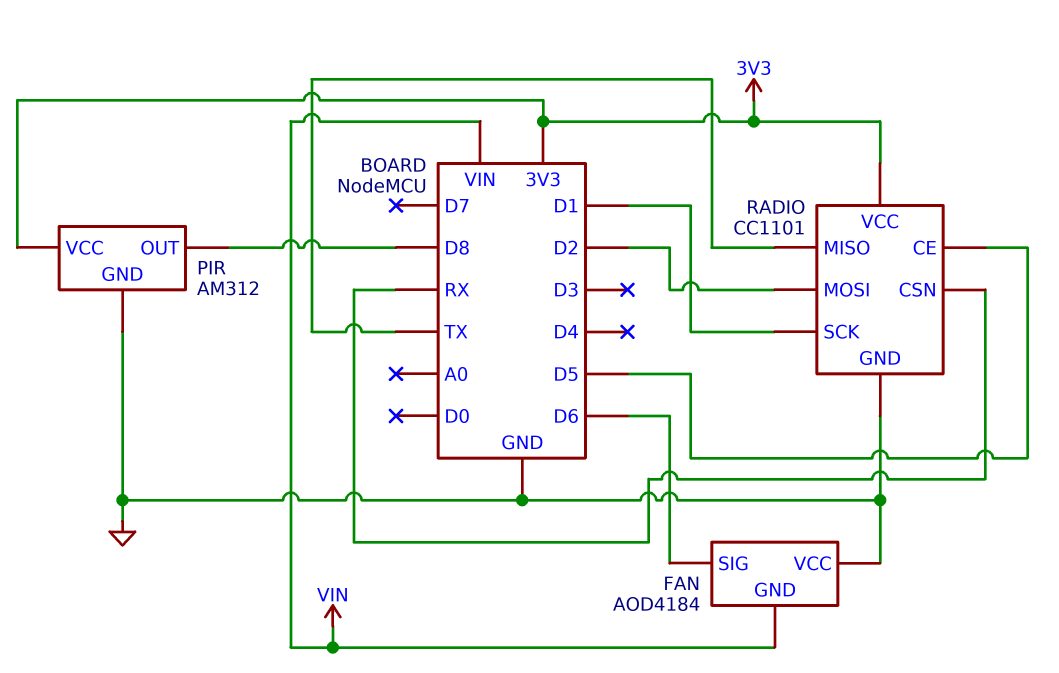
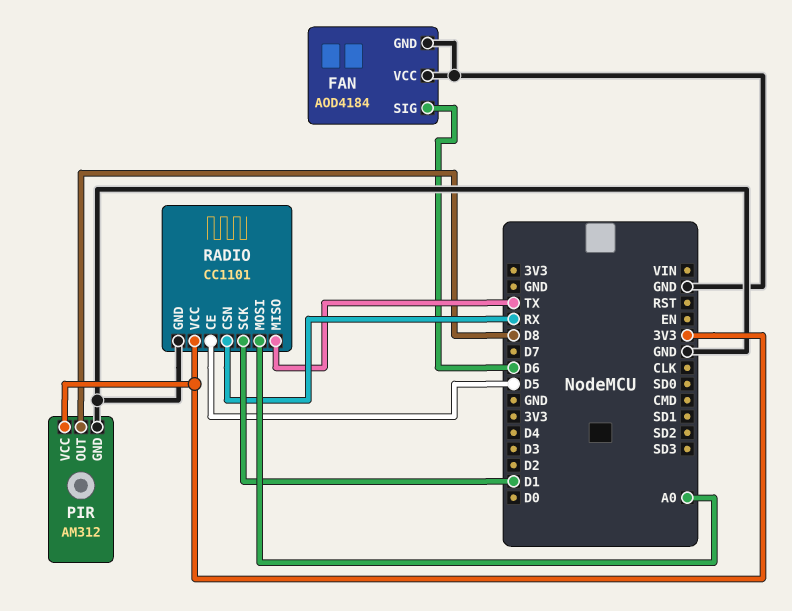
FAN pin GND: VIN -> GND
RADIO pin MOSI: D2 -> A0

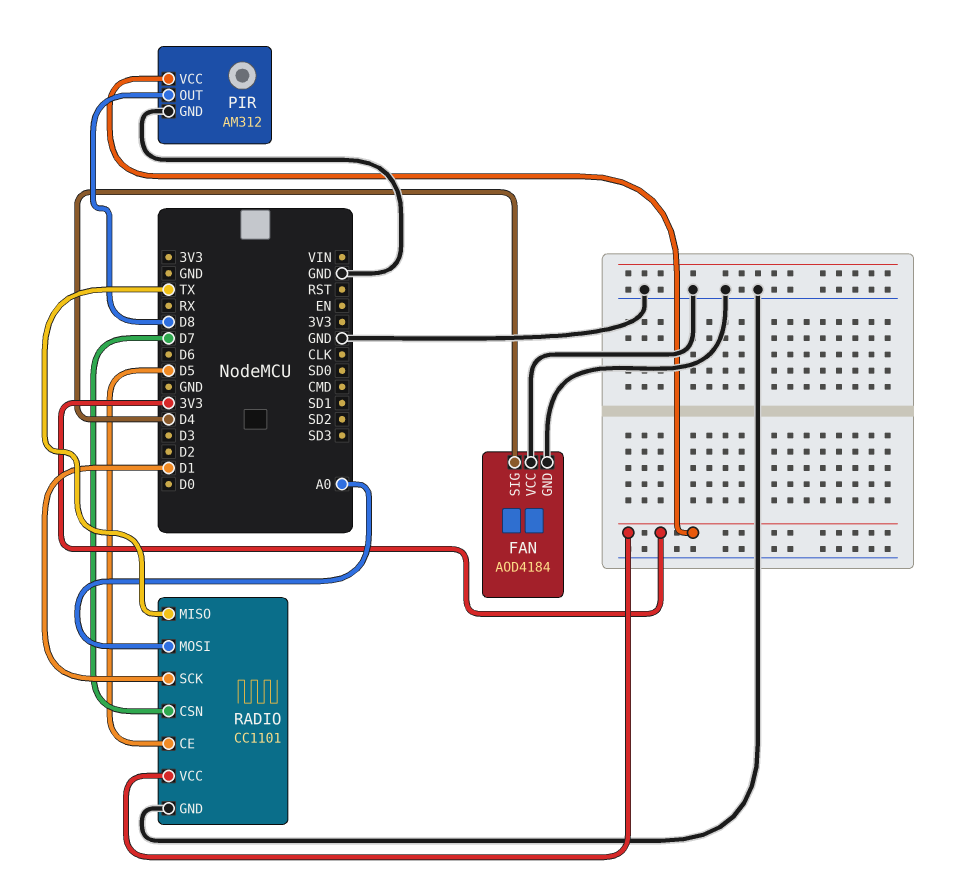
FAN pin SIG: D6 -> D4
RADIO pin CSN: RX -> D7

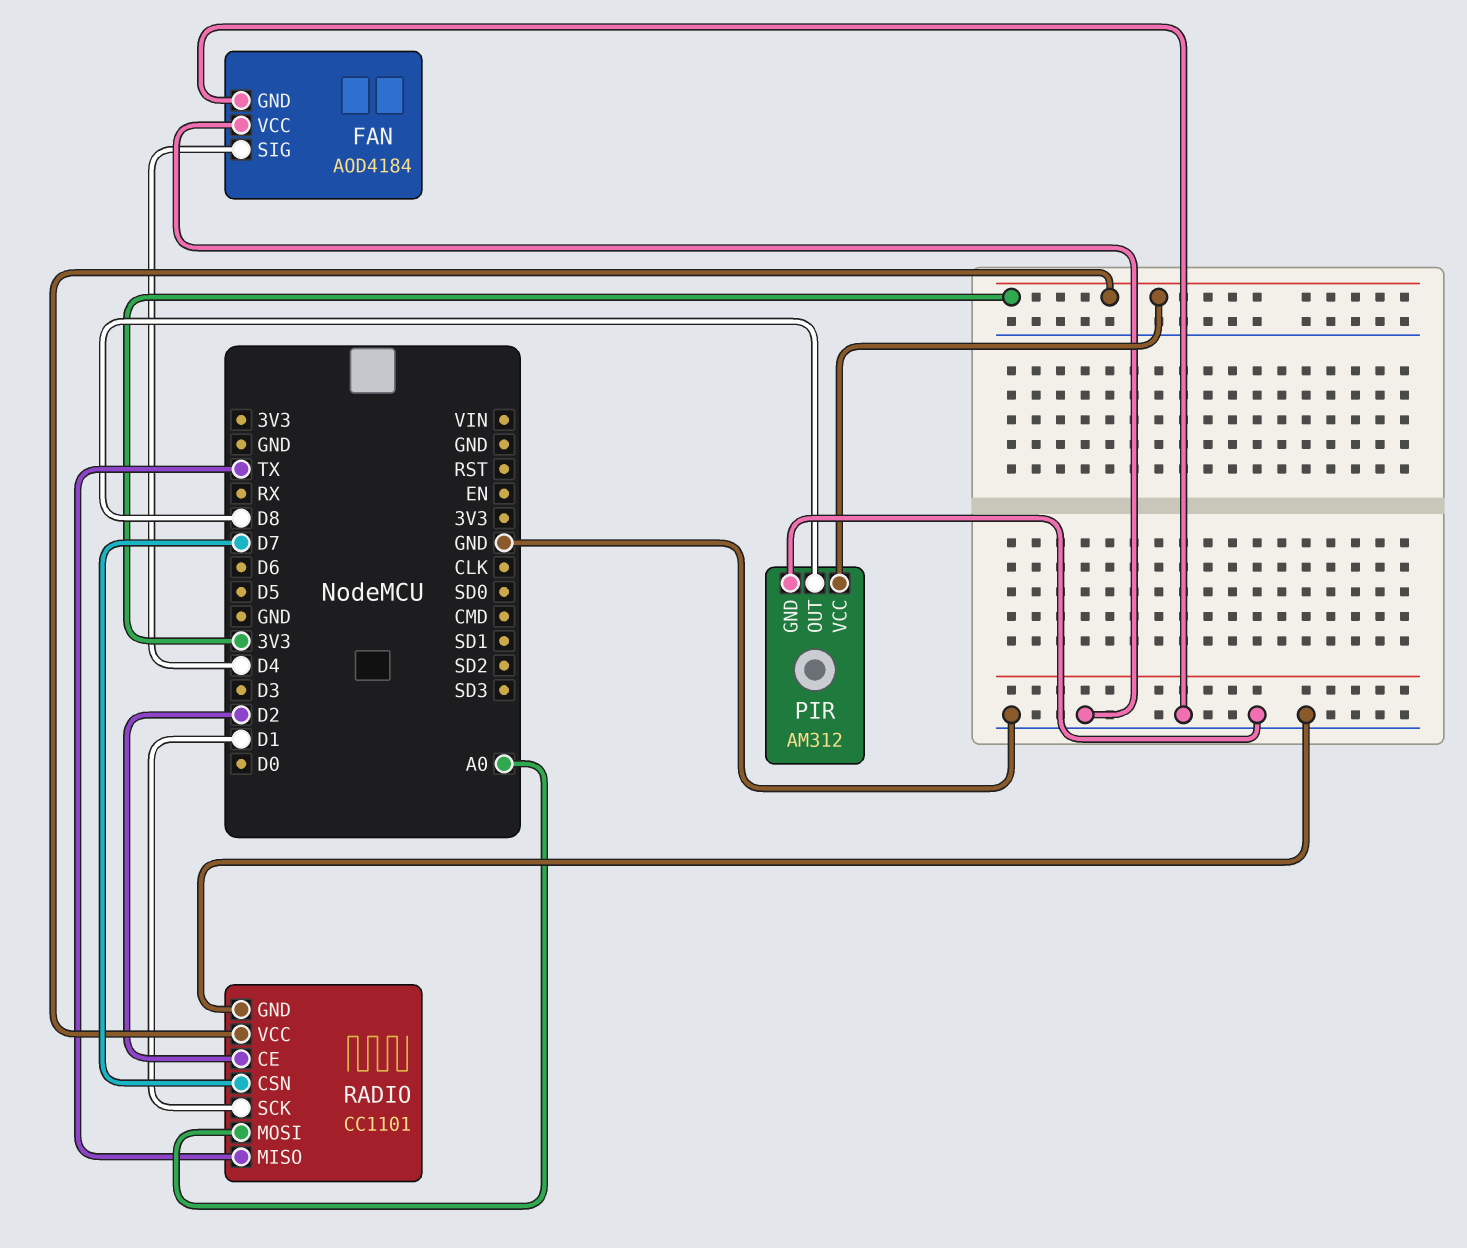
RADIO pin CE: D5 -> D2

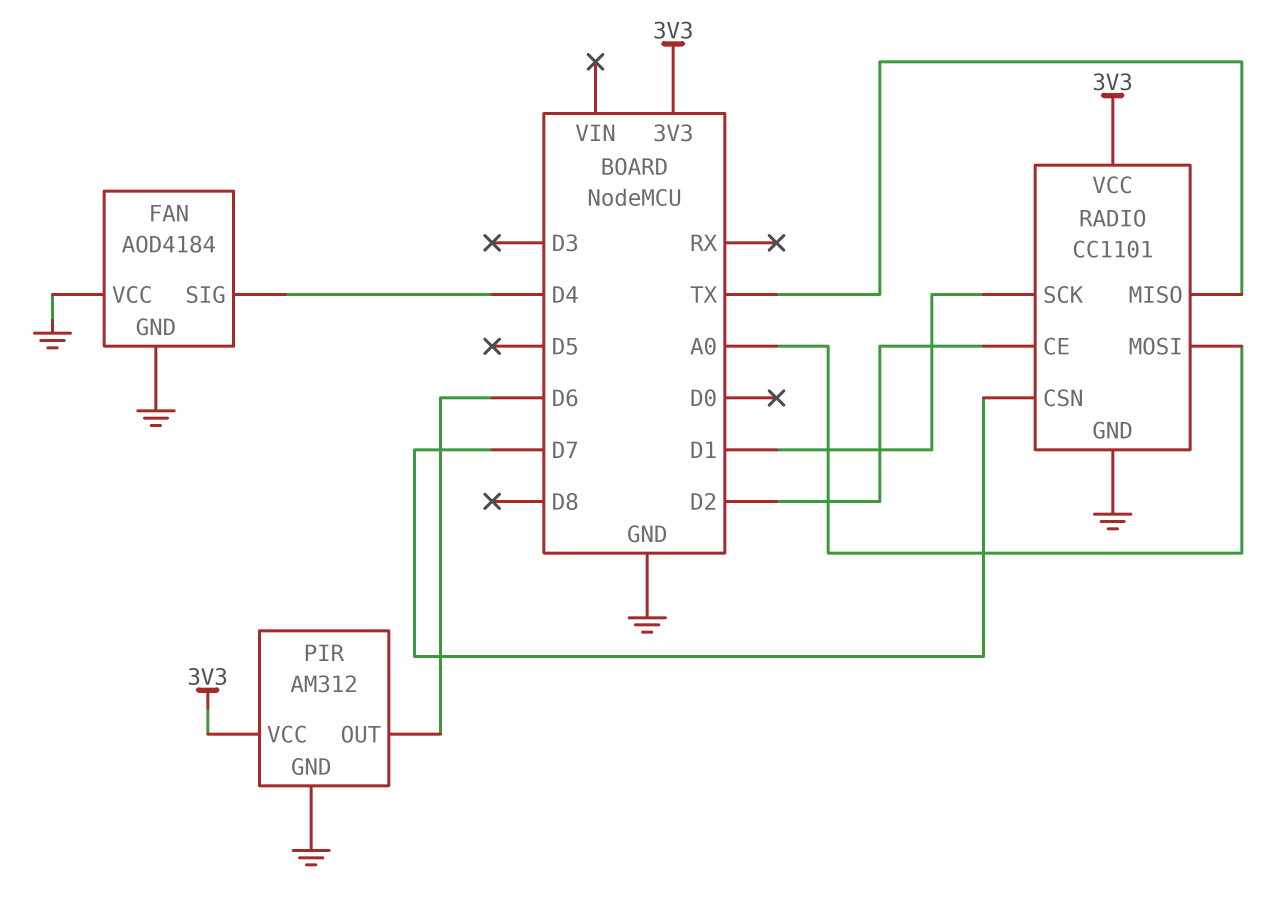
PIR pin OUT: D8 -> D6

